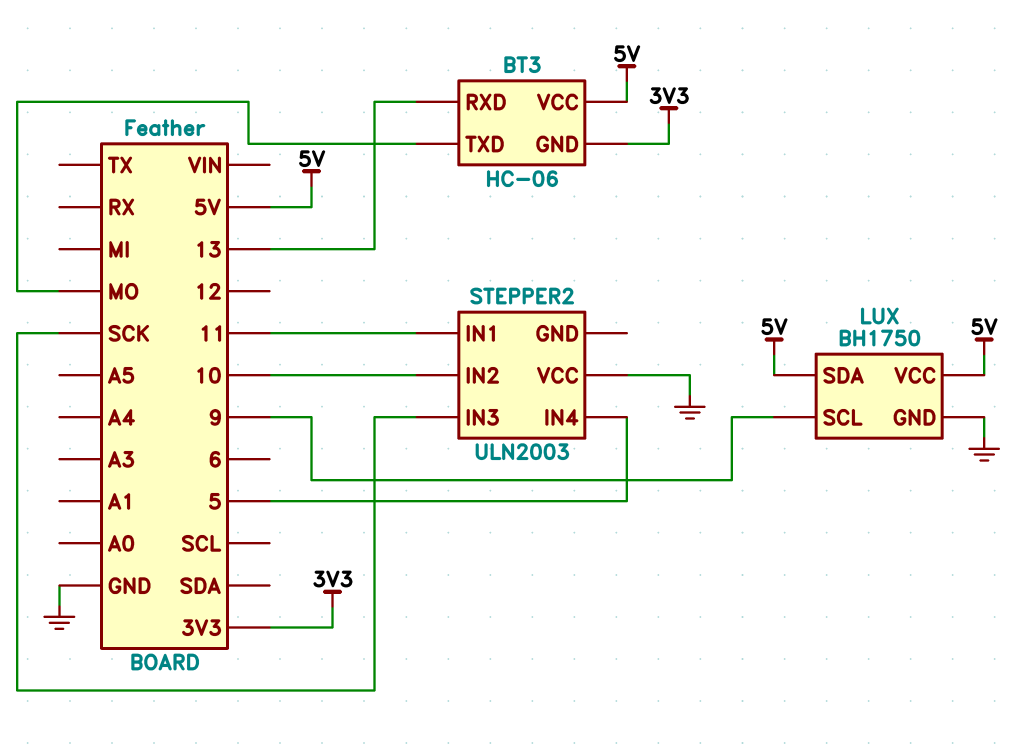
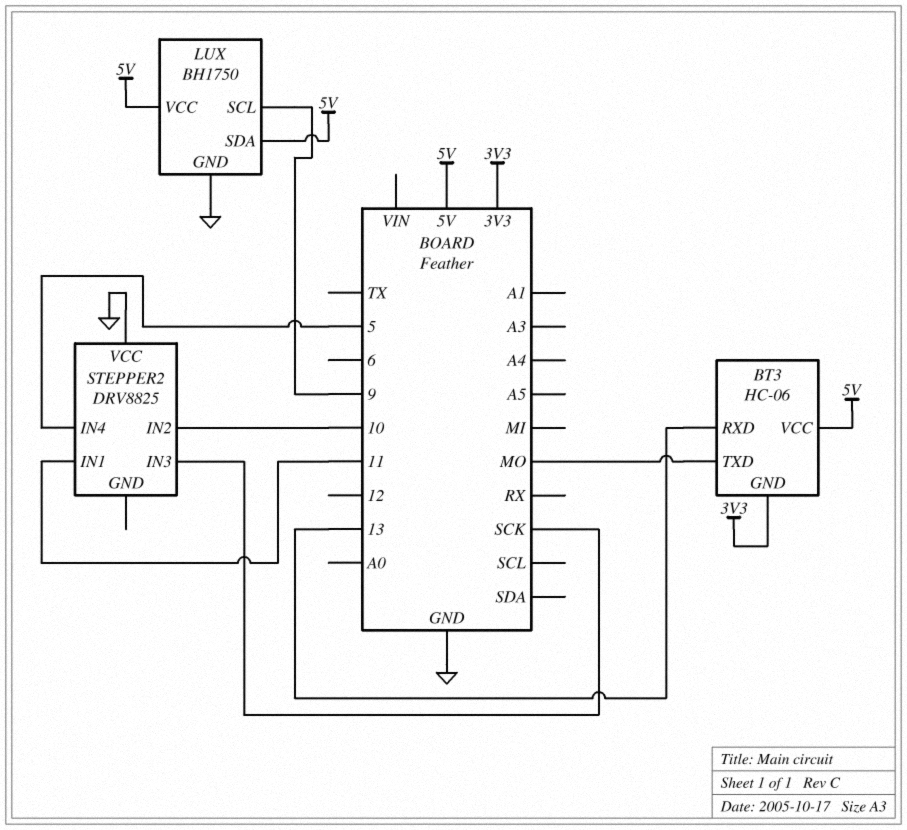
STEPPER2: ULN2003 -> DRV8825

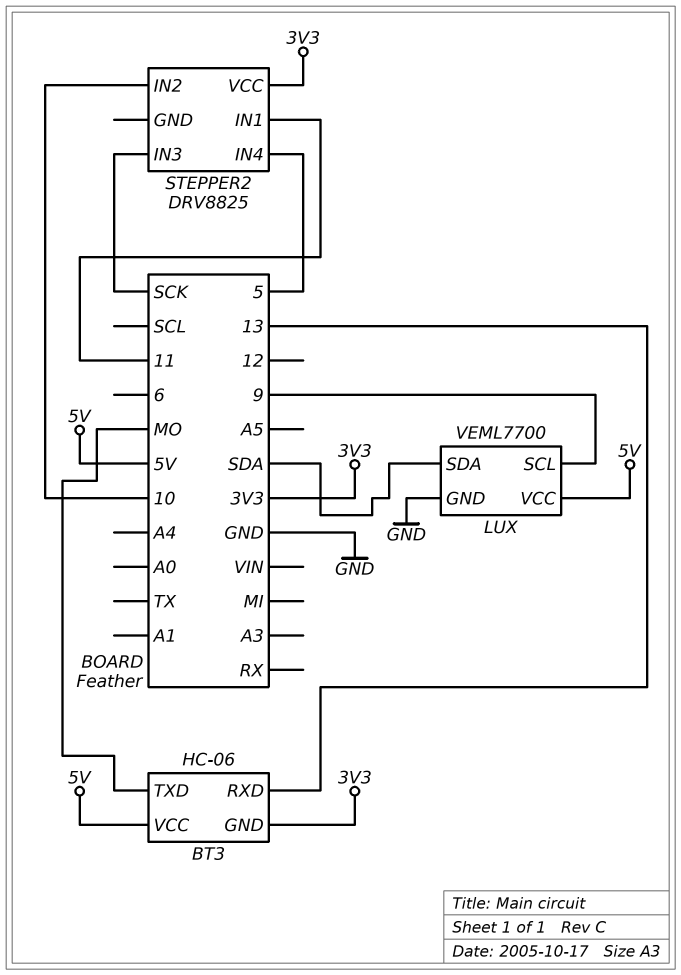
LUX: BH1750 -> VEML7700
LUX pin SDA: 5V -> SDA
STEPPER2 pin VCC: GND -> 3V3

